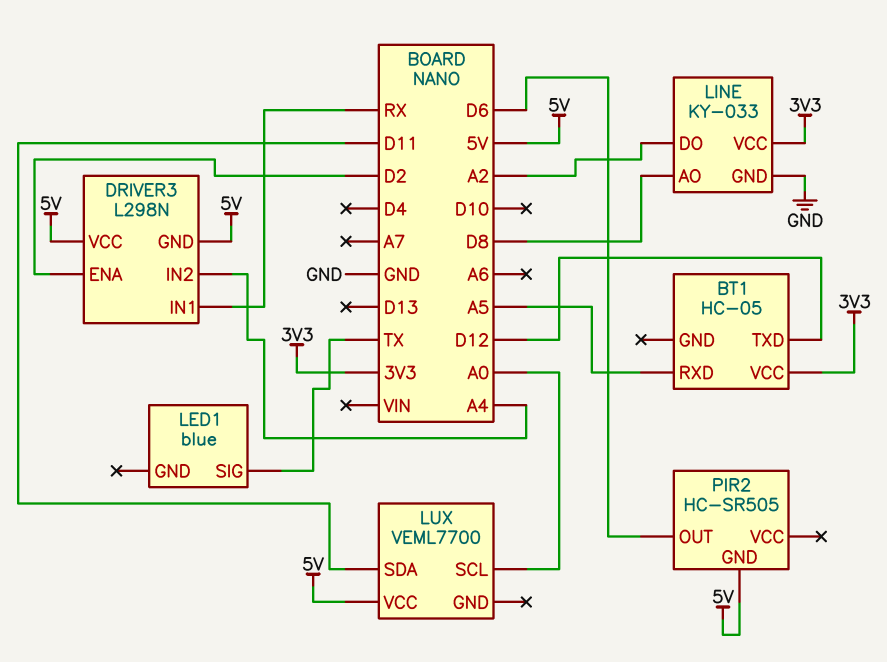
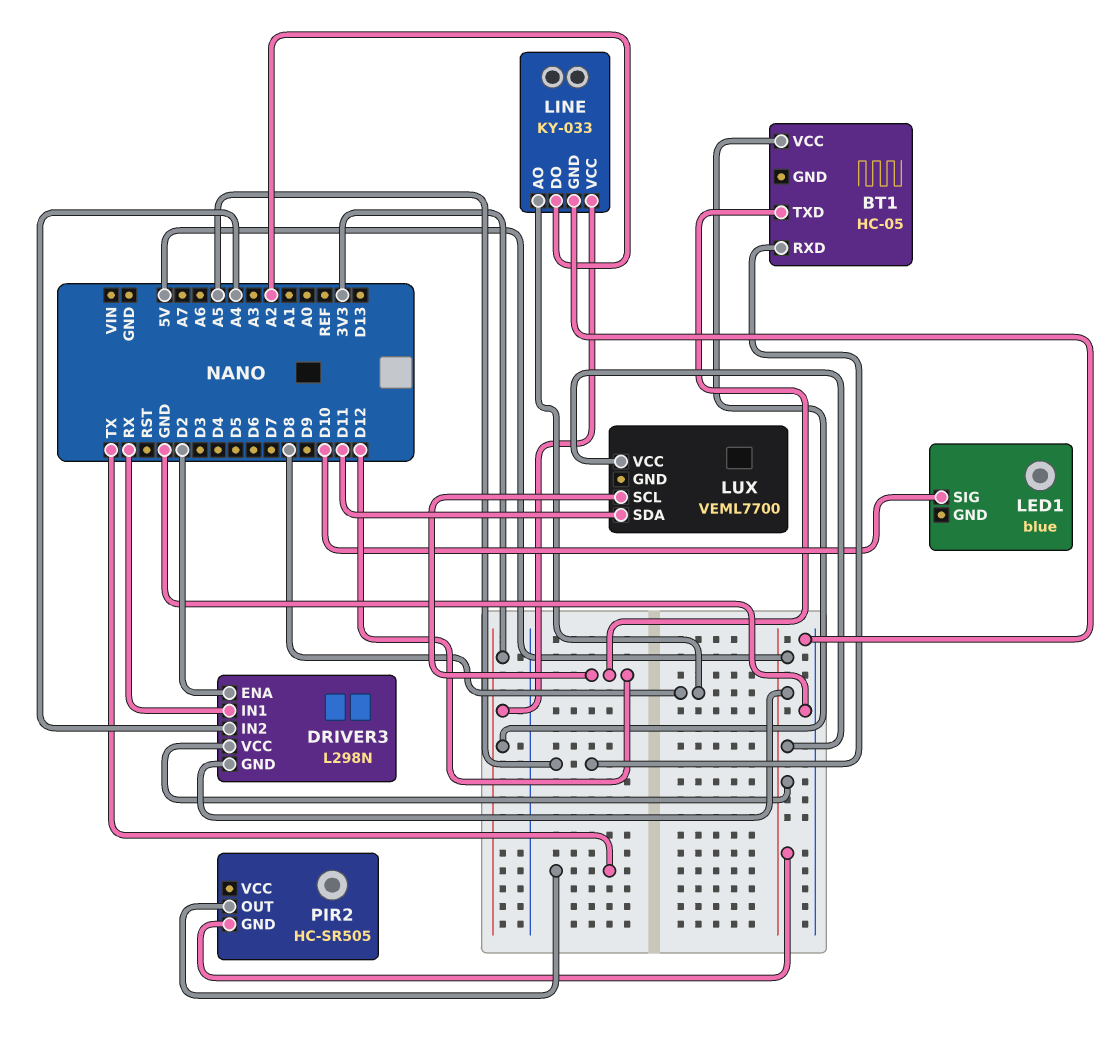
LED1 pin SIG: TX -> D10
LUX pin SCL: A0 -> D12
PIR2 pin OUT: D6 -> TX

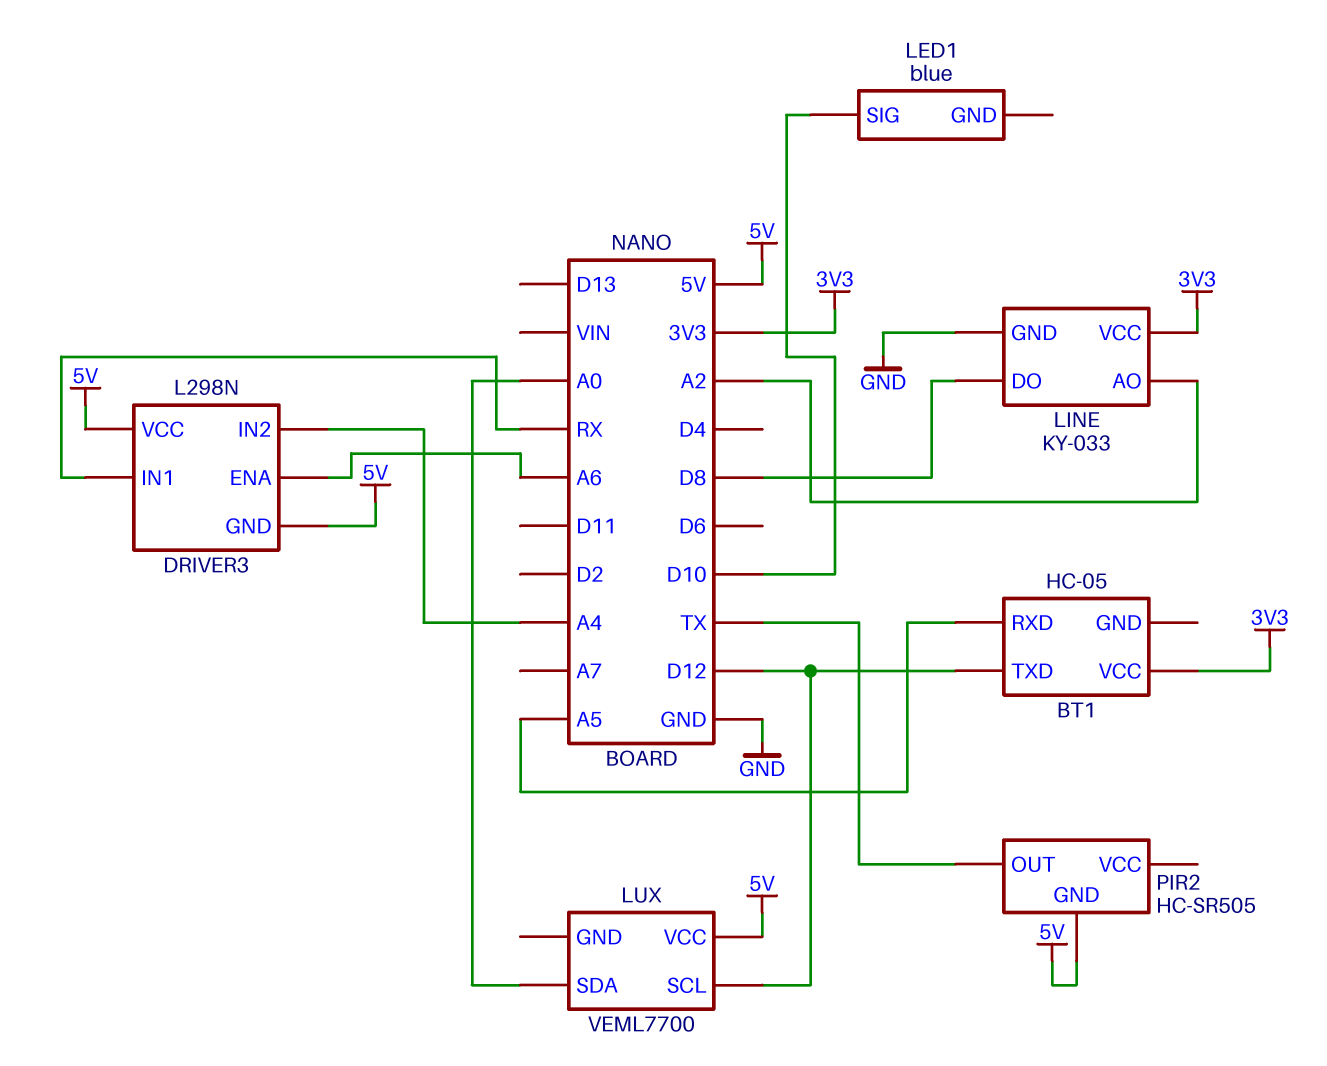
DRIVER3 pin ENA: D2 -> A6
LINE pin AO: D8 -> A2
LINE pin DO: A2 -> D8
LUX pin SDA: D11 -> A0

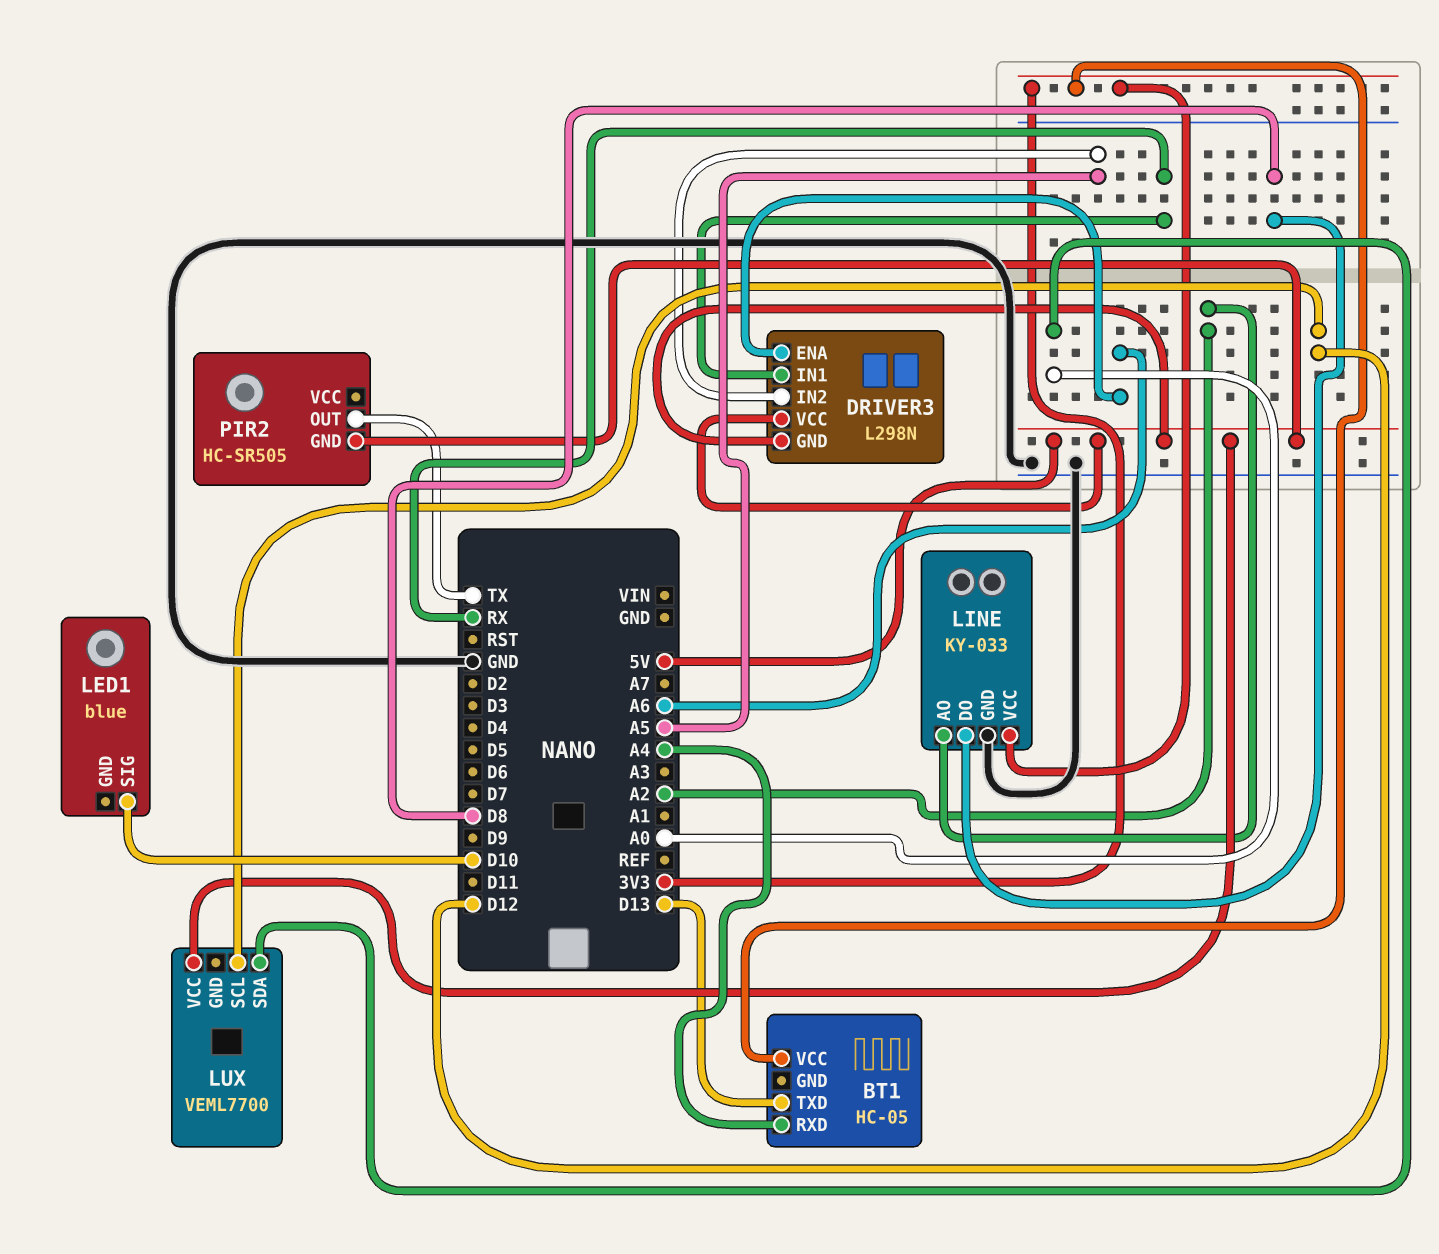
BT1 pin RXD: A5 -> A4
BT1 pin TXD: D12 -> D13
DRIVER3 pin IN2: A4 -> A5

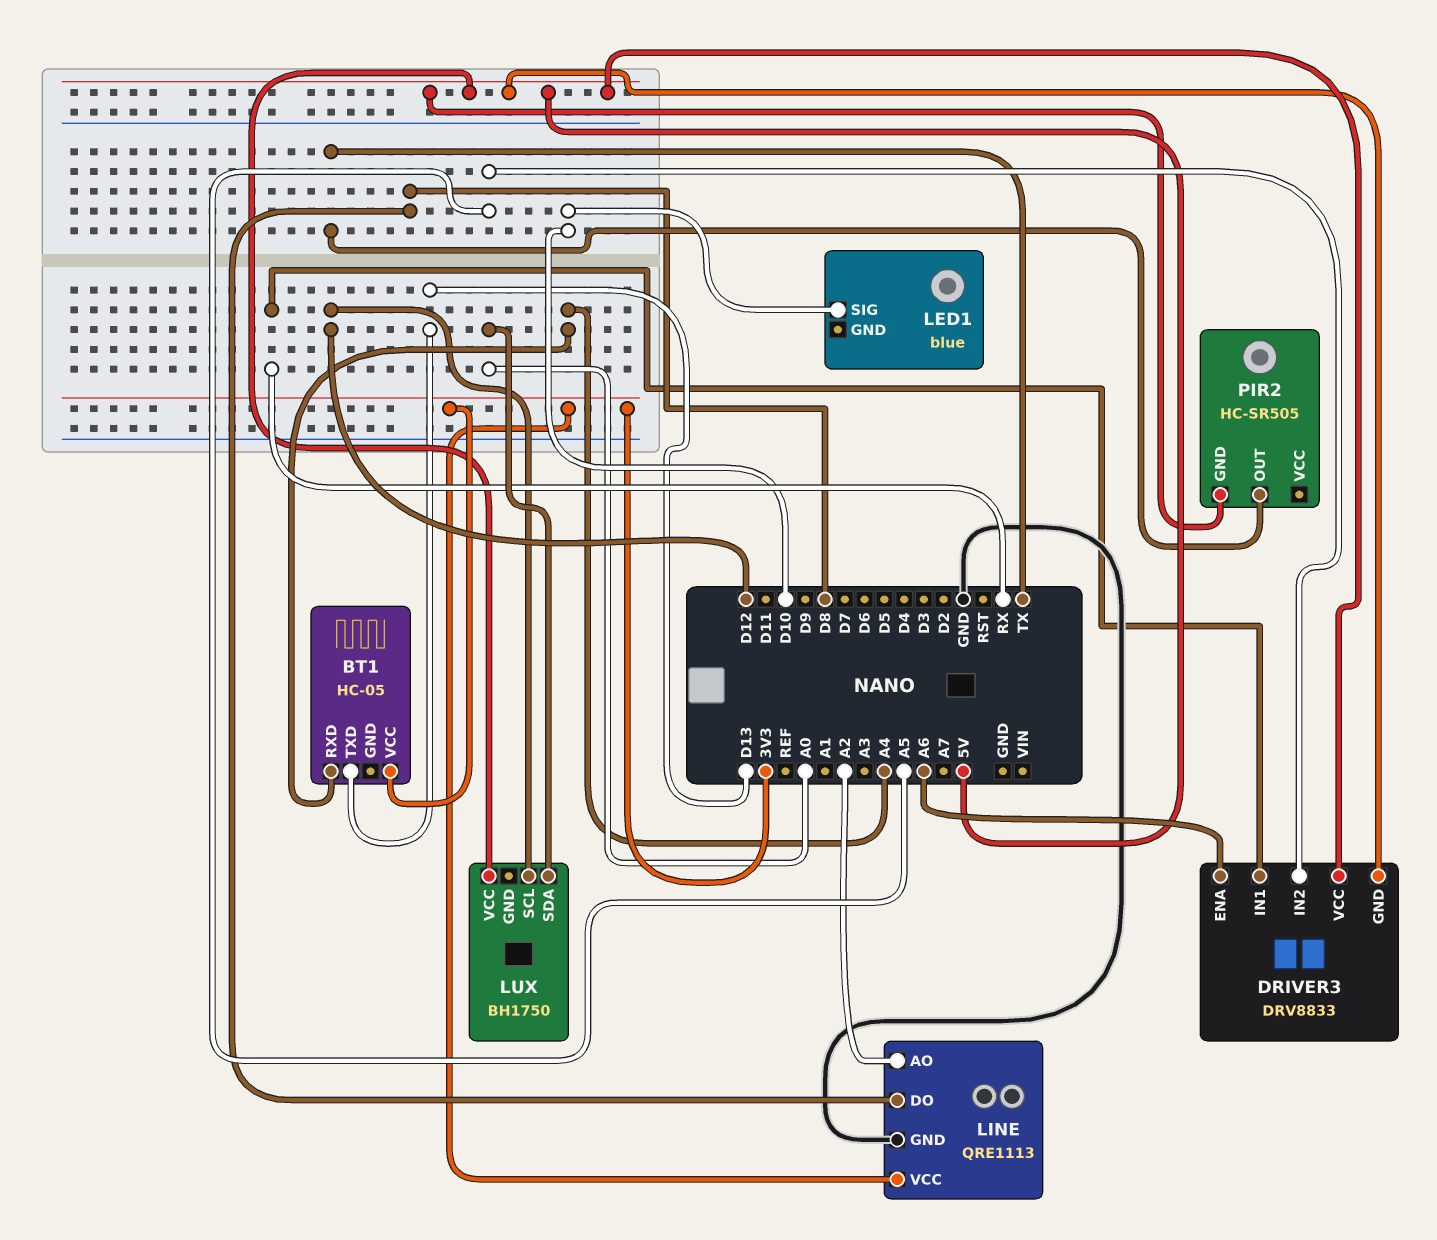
DRIVER3: L298N -> DRV8833
LINE: KY-033 -> QRE1113
LUX: VEML7700 -> BH1750

